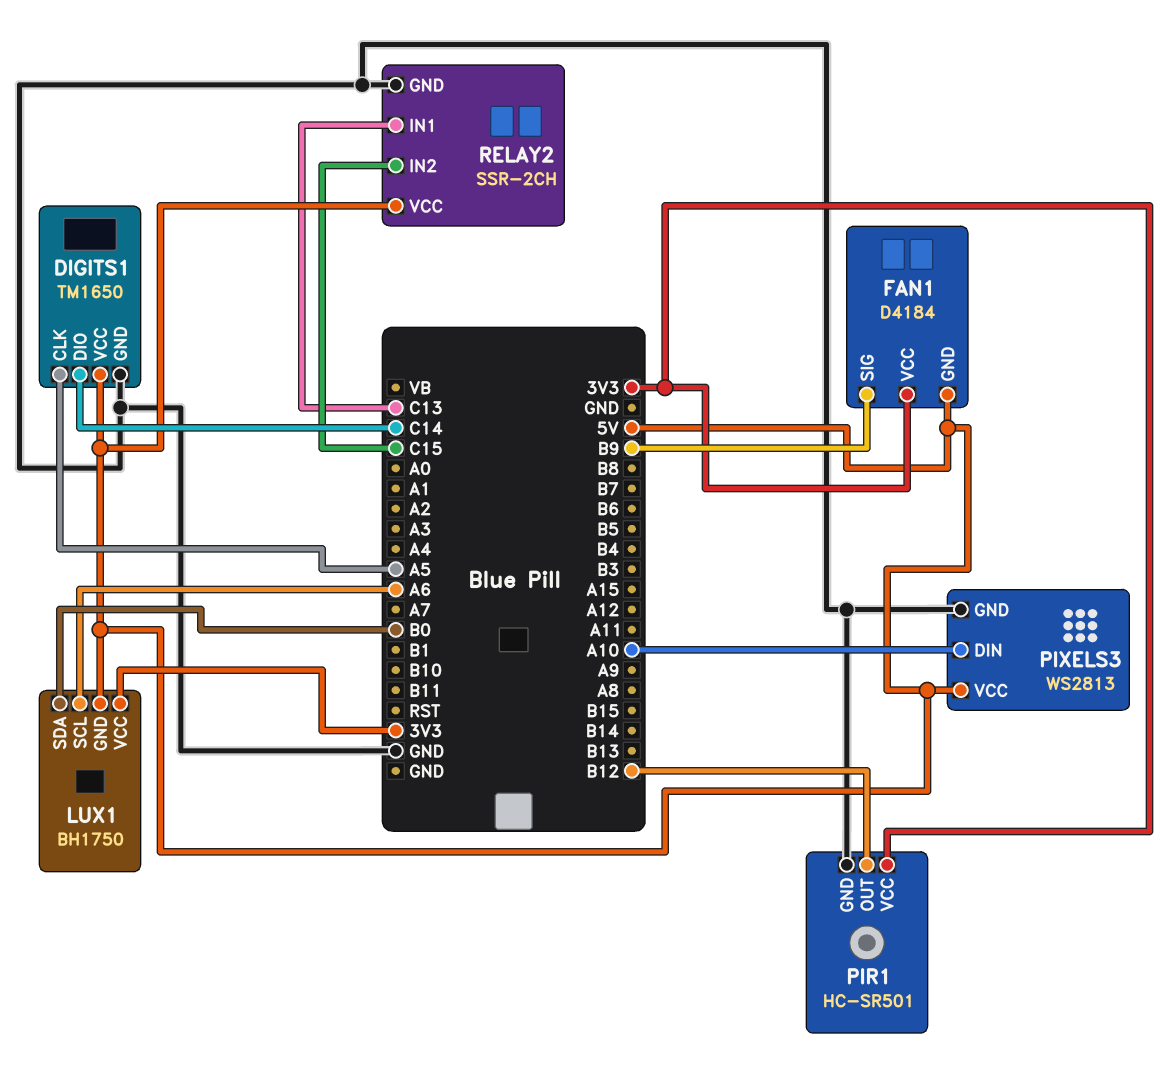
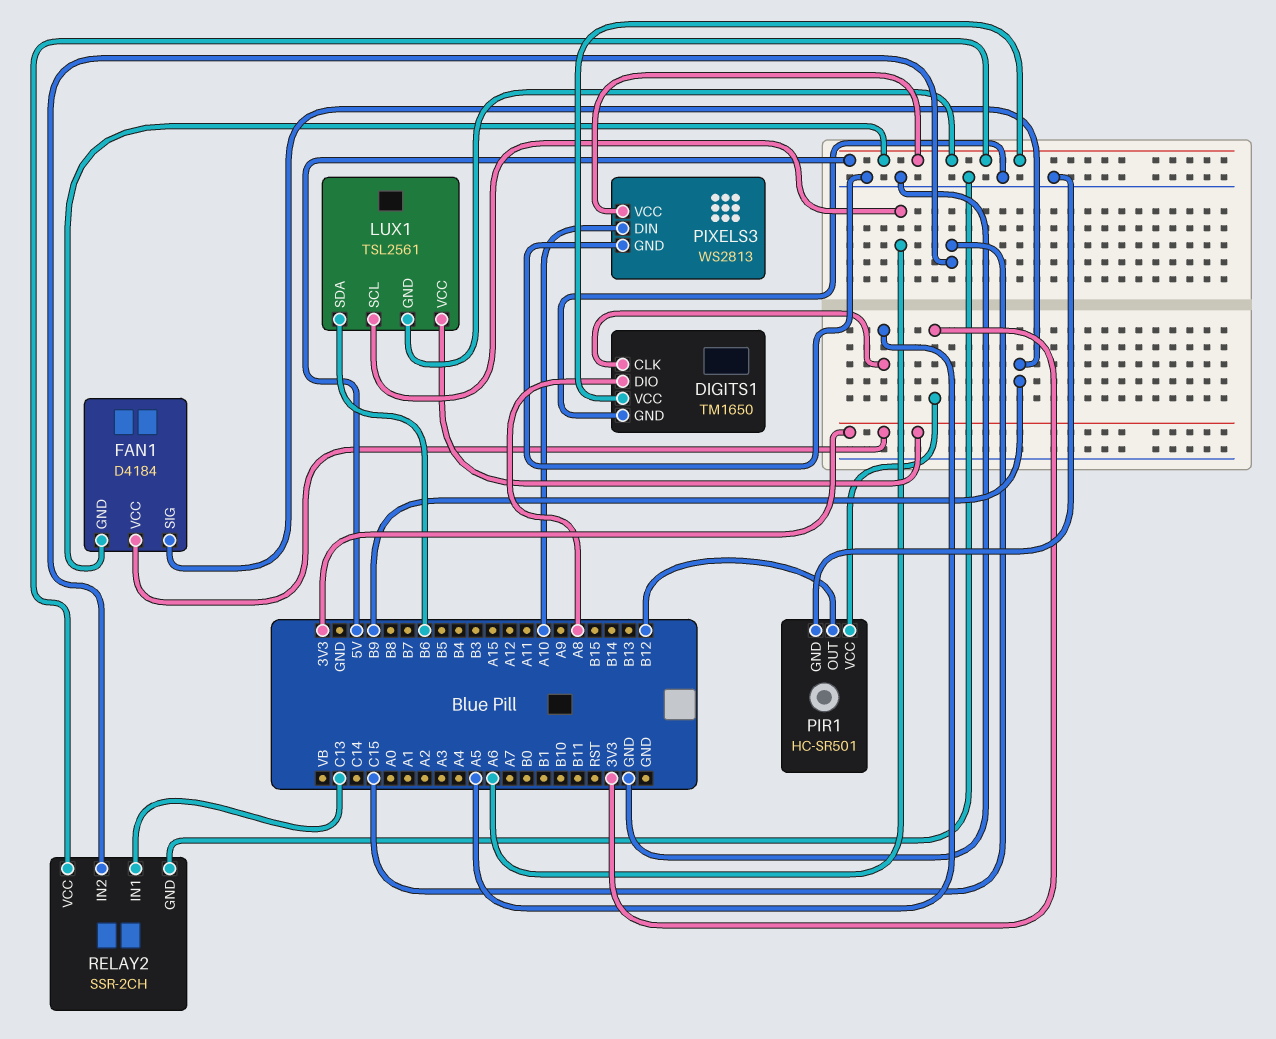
DIGITS1 pin DIO: C14 -> A8
LUX1: BH1750 -> TSL2561
LUX1 pin SDA: B0 -> B6

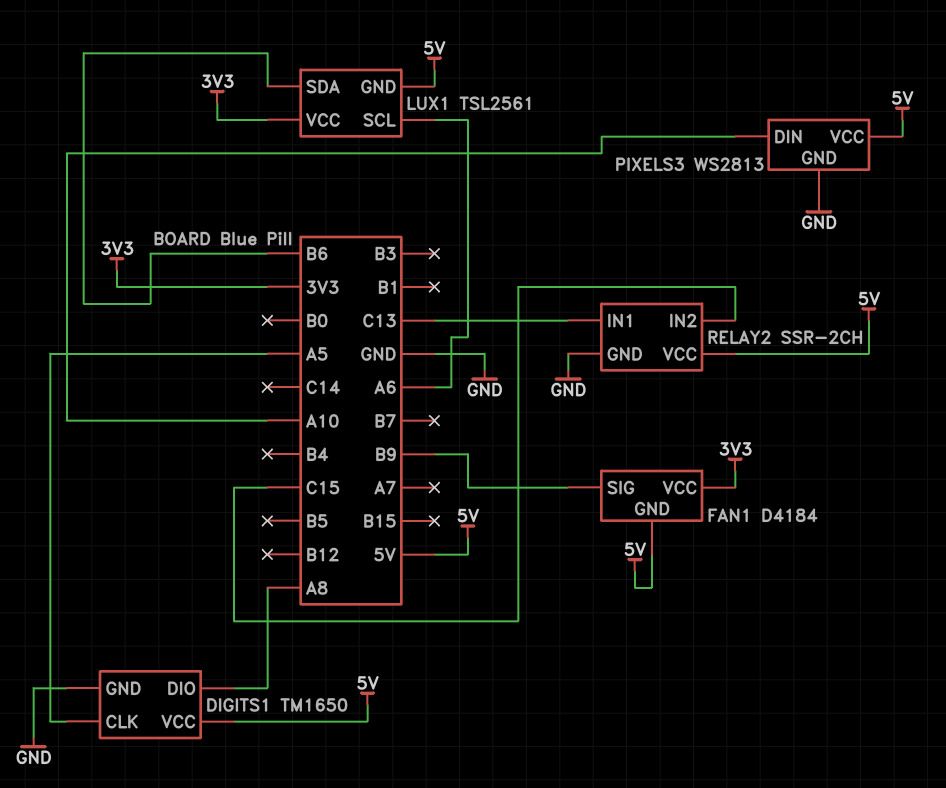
PIR1: HC-SR501 -> none
PIR1 pin GND: GND -> none
PIR1 pin OUT: B12 -> none
PIR1 pin VCC: 3V3 -> none

